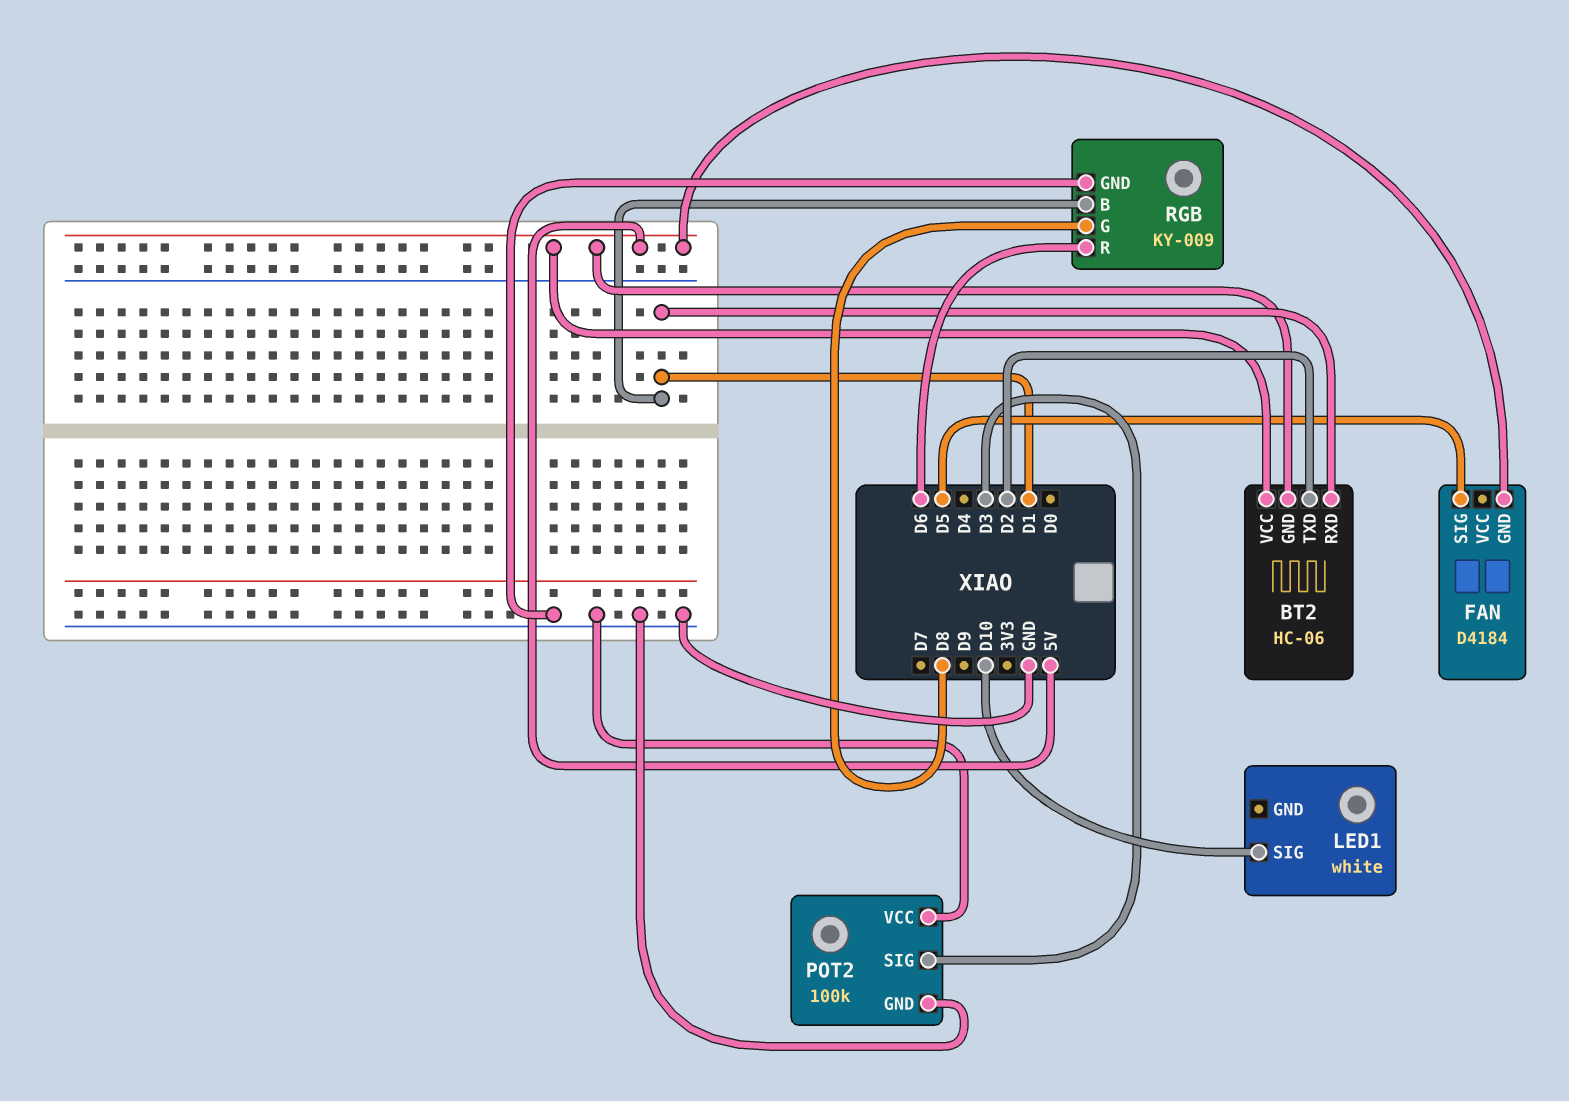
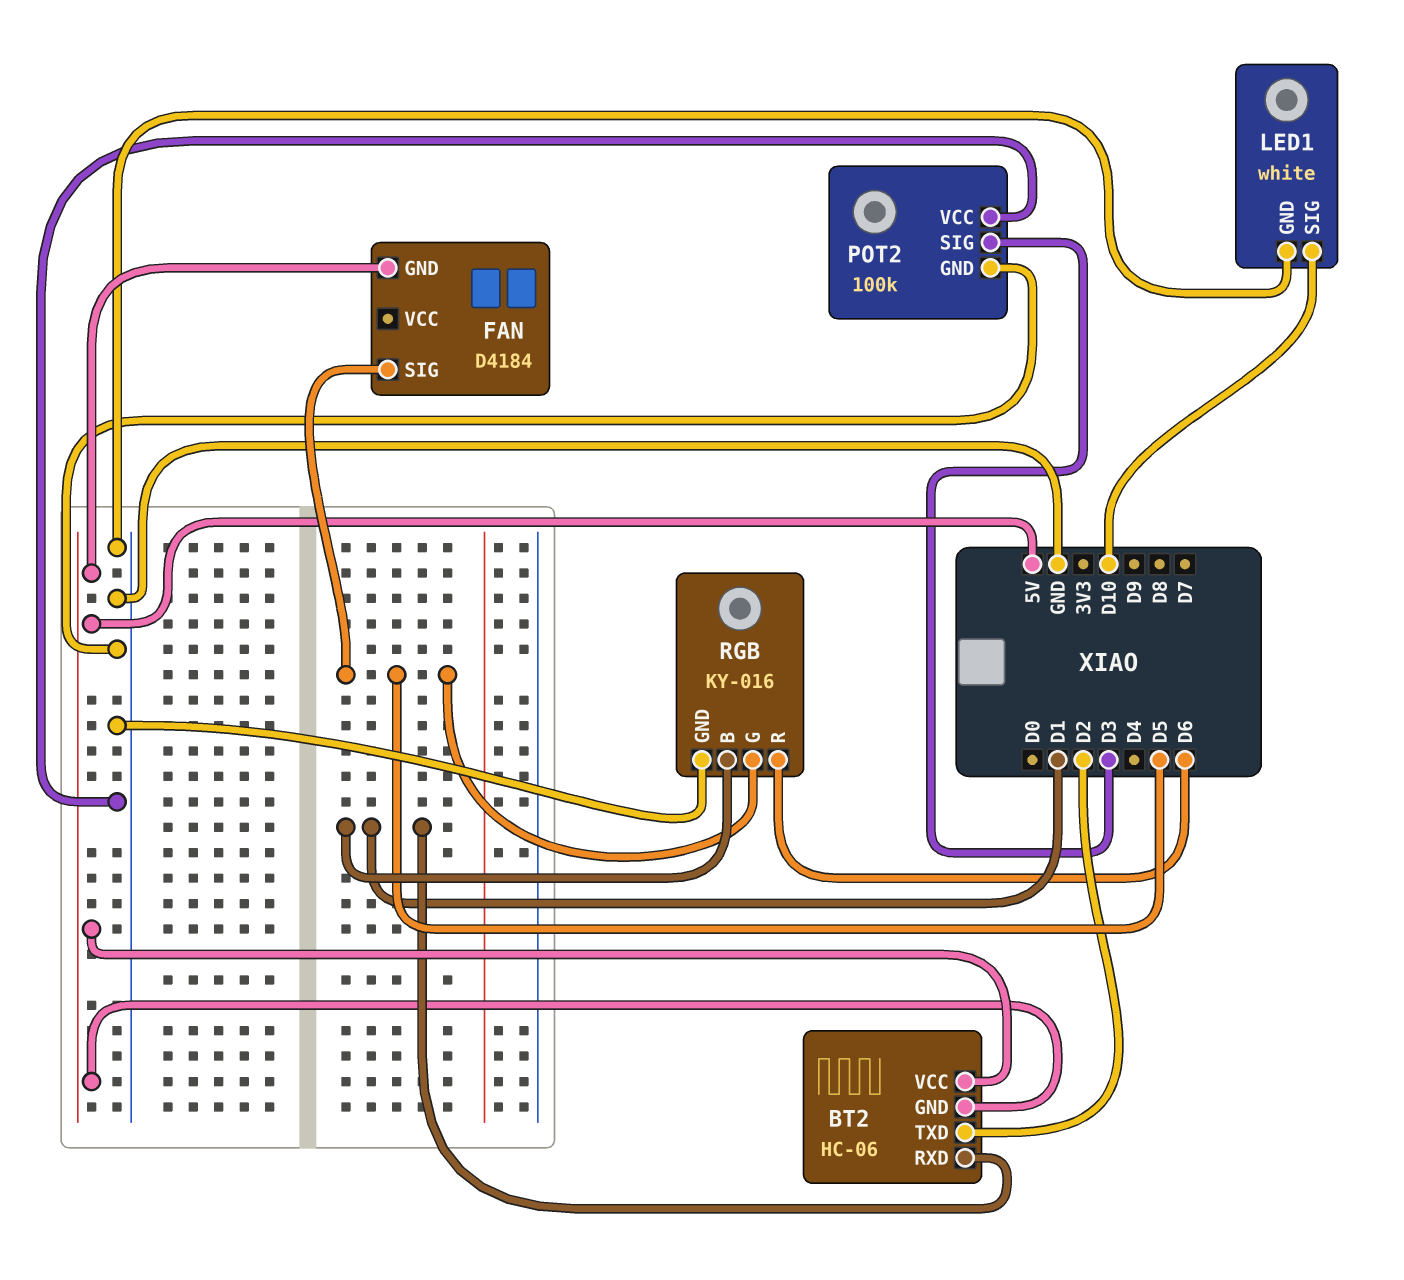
LED1 pin GND: none -> GND
RGB: KY-009 -> KY-016
RGB pin G: D8 -> D5

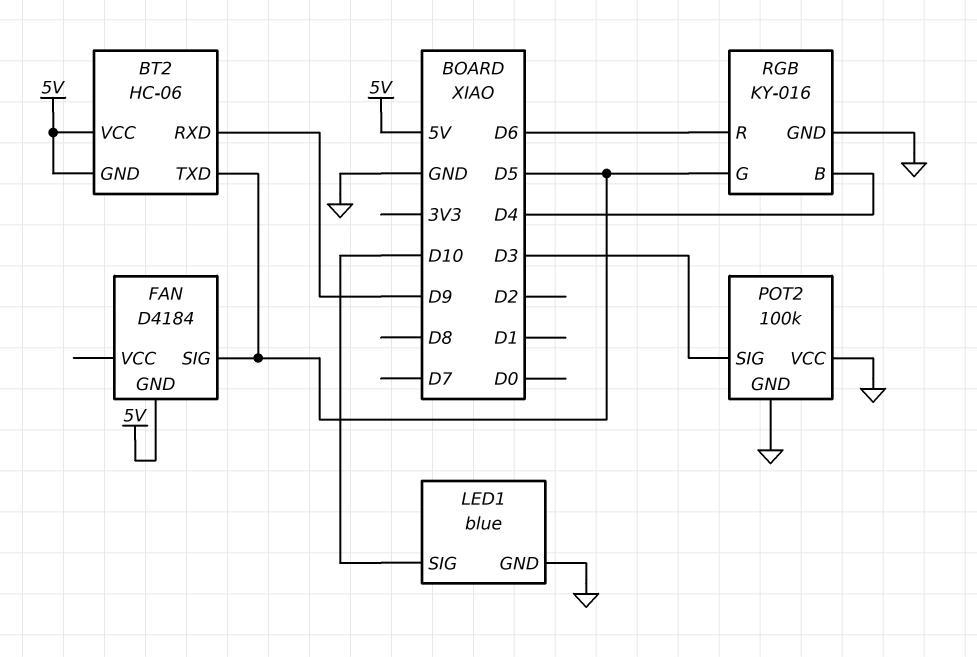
BT2 pin RXD: D1 -> D9
BT2 pin TXD: D2 -> D5
LED1: white -> blue
RGB pin B: D1 -> D4

